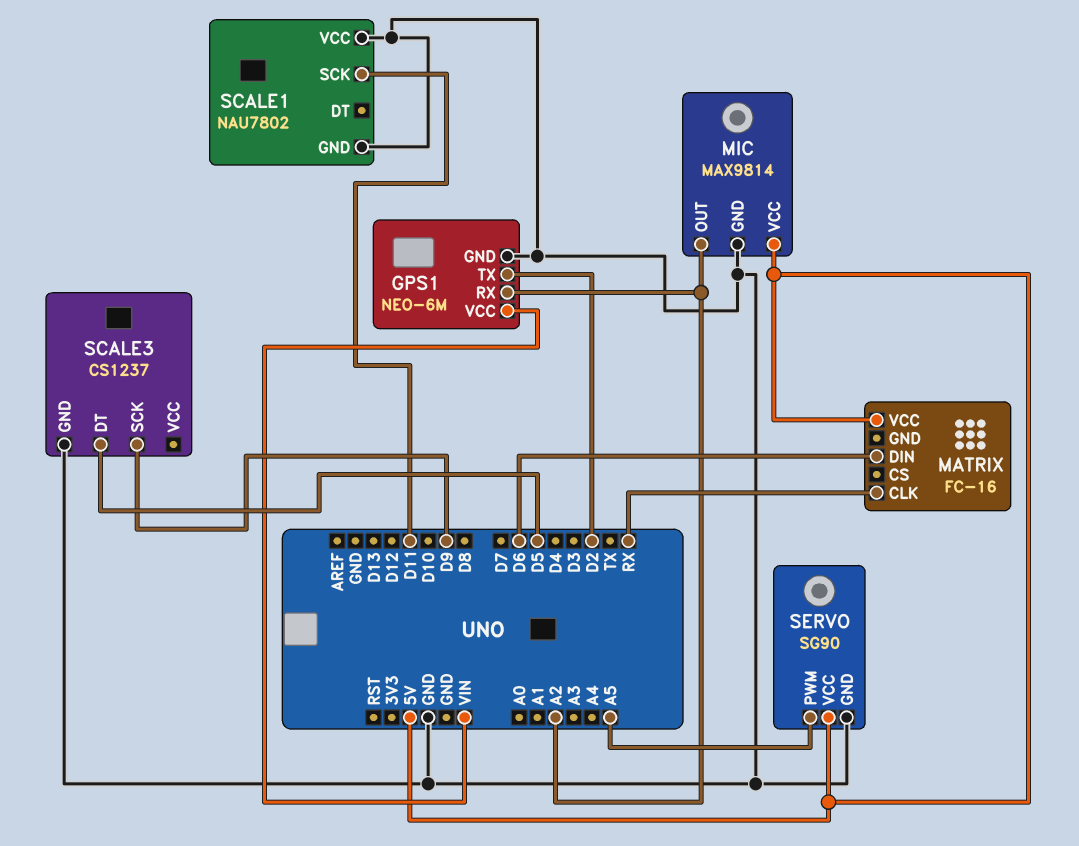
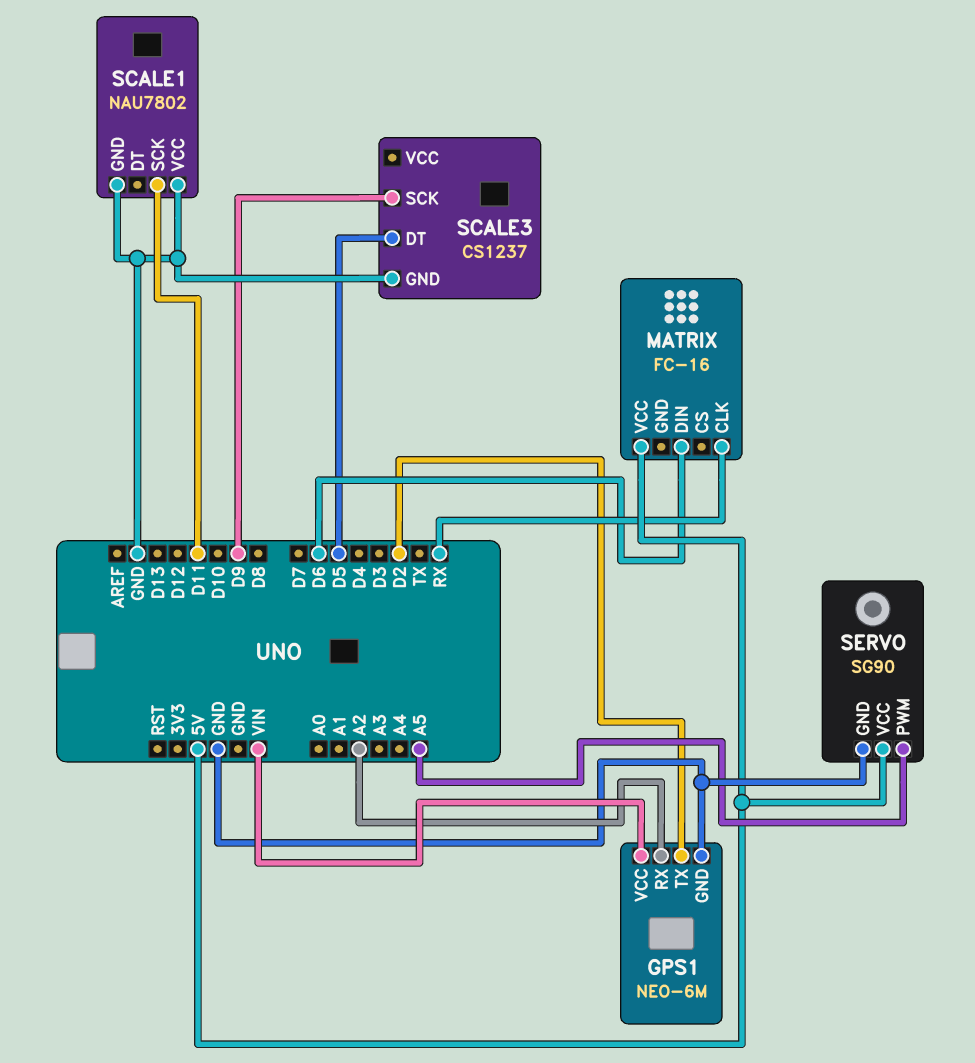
MIC: MAX9814 -> none
MIC pin GND: GND -> none
MIC pin OUT: A2 -> none
MIC pin VCC: 5V -> none

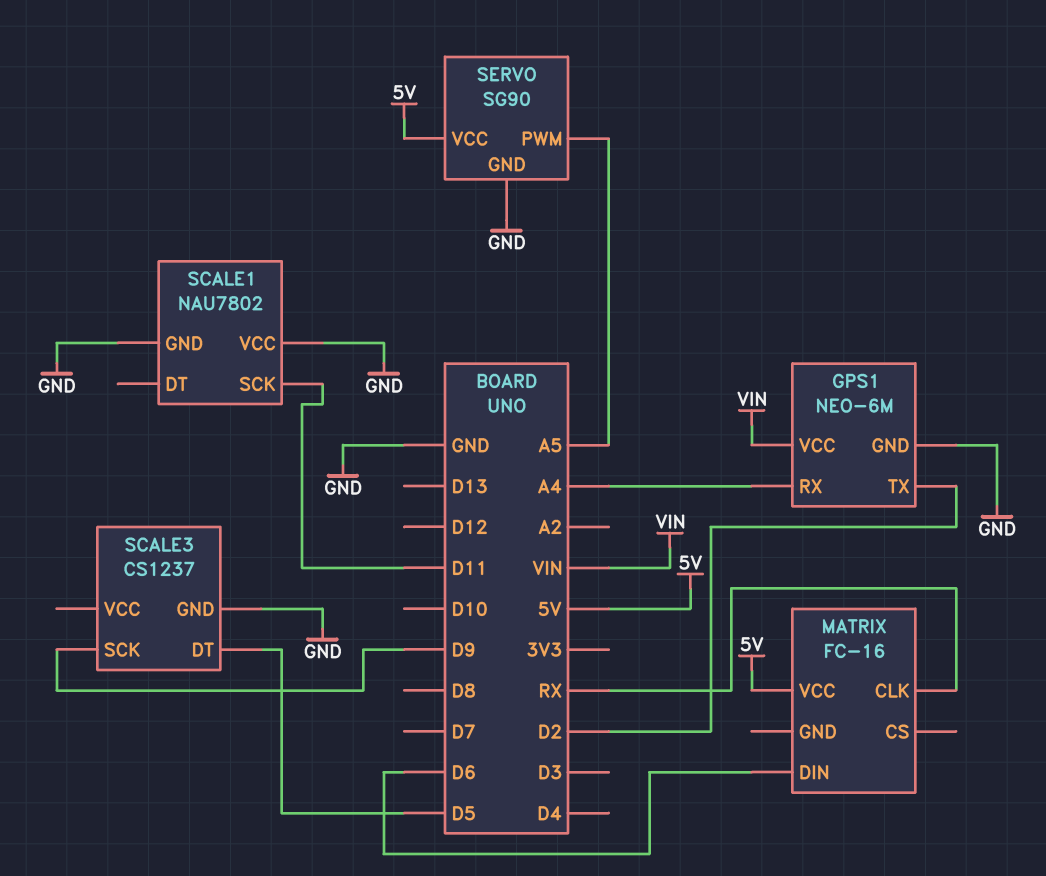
GPS1 pin RX: A2 -> A4

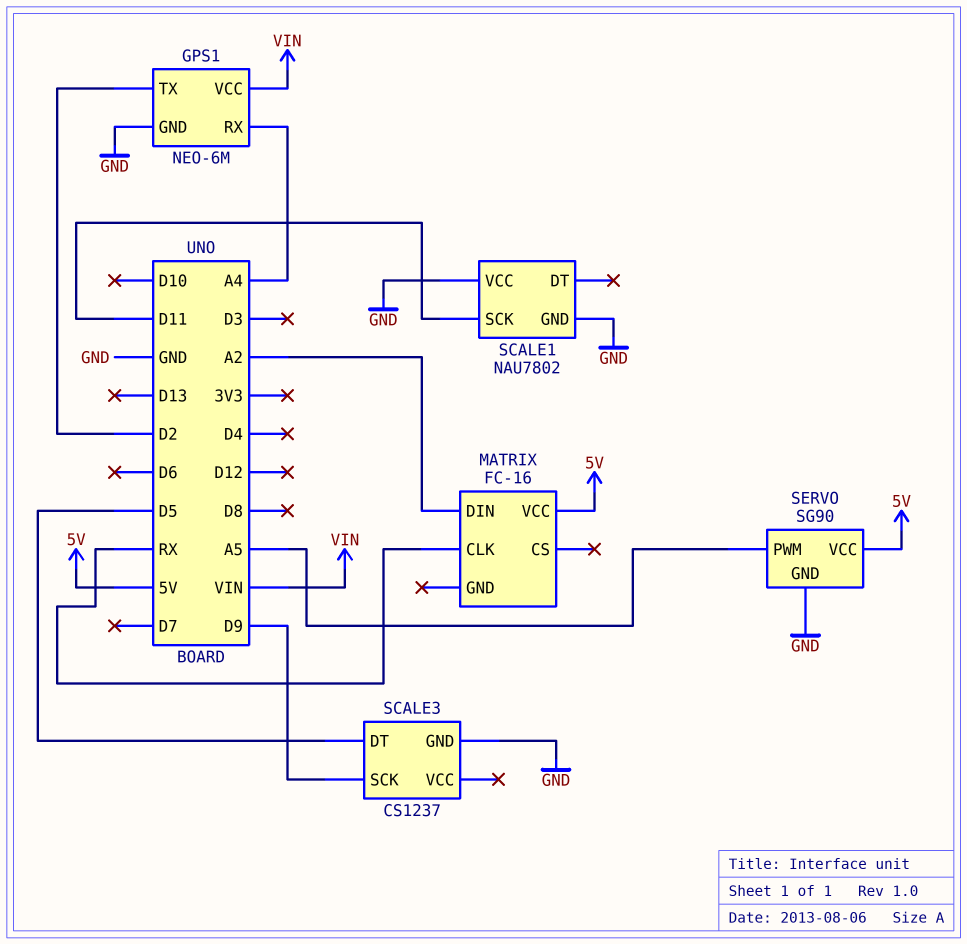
MATRIX pin DIN: D6 -> A2

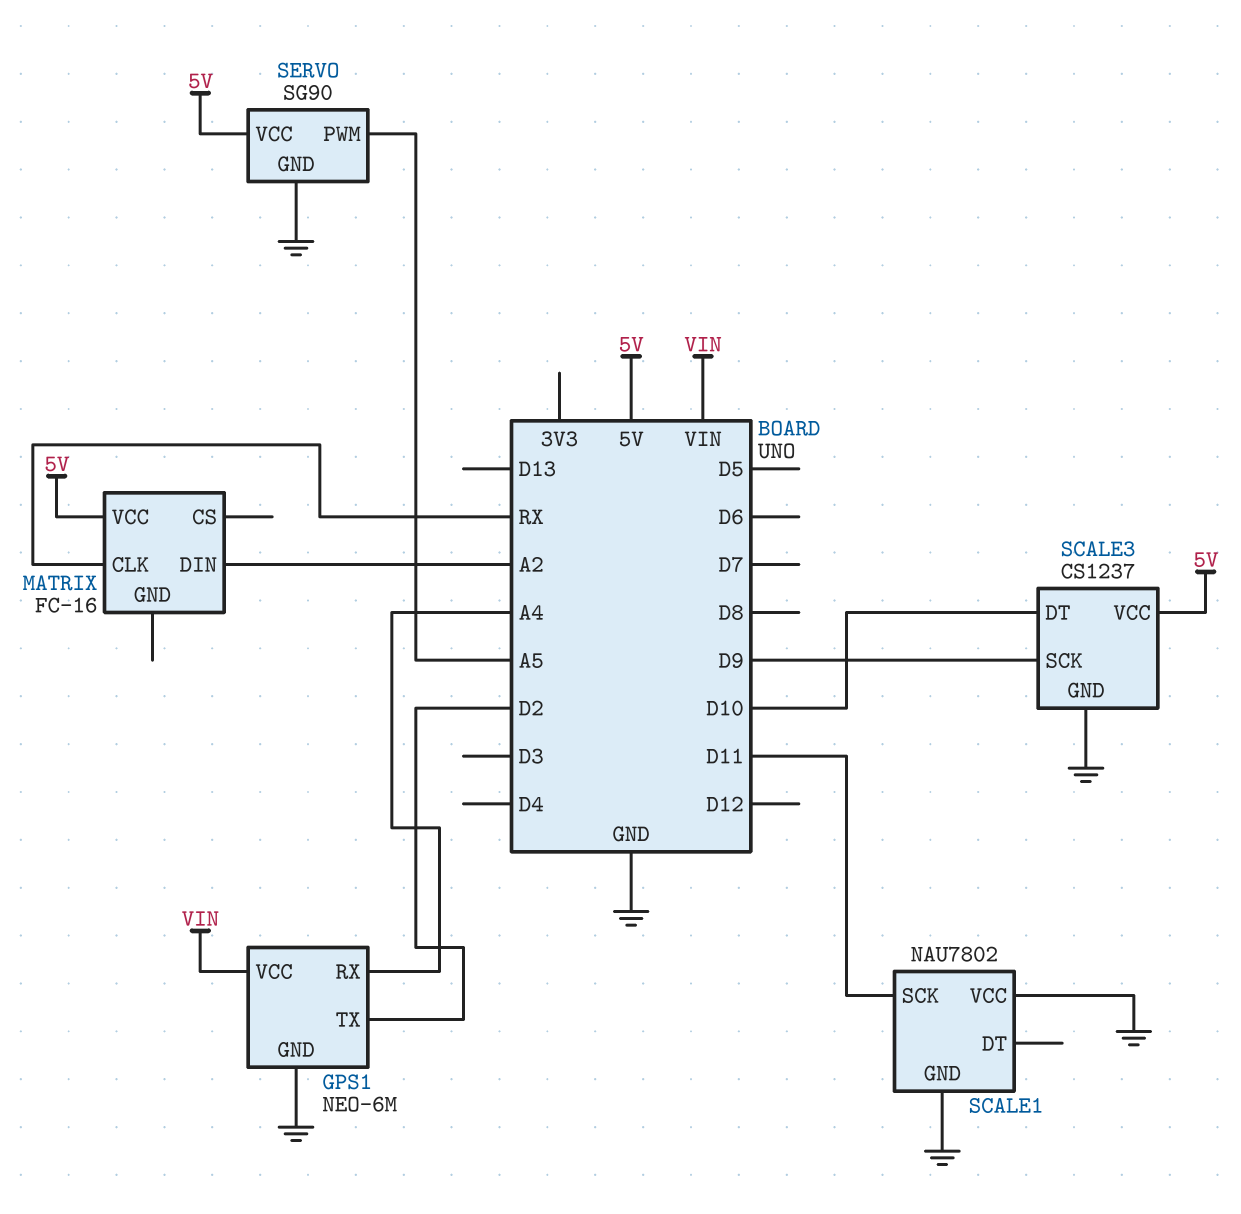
SCALE3 pin DT: D5 -> D10
SCALE3 pin VCC: none -> 5V

